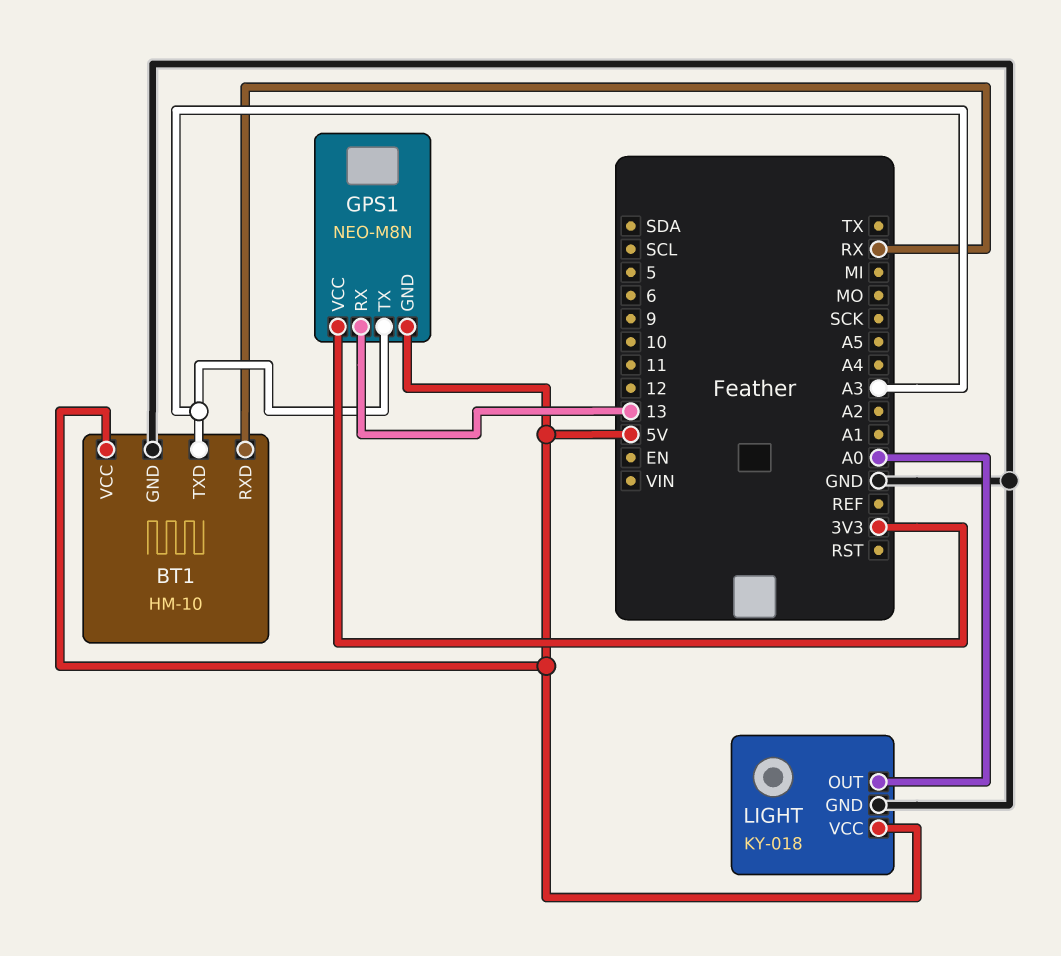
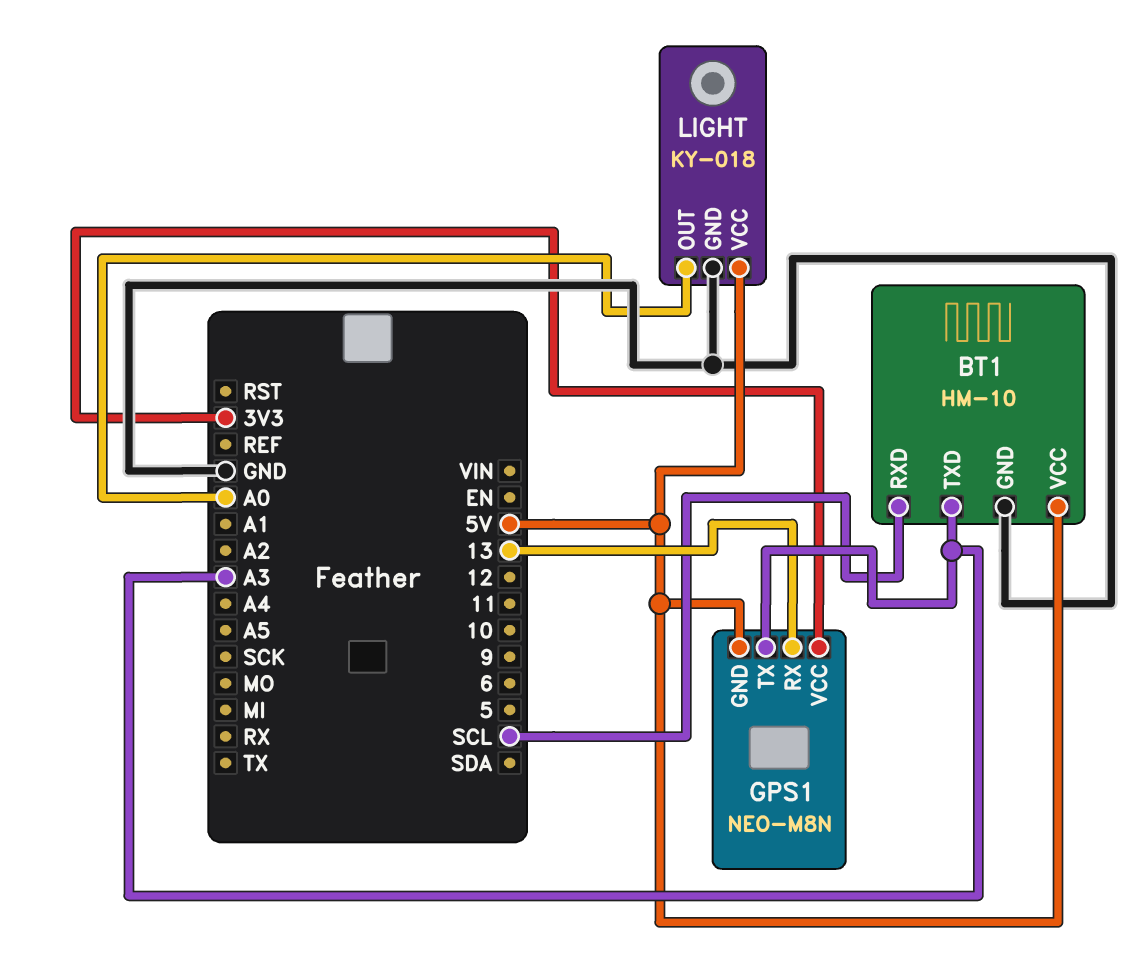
BT1 pin RXD: RX -> SCL

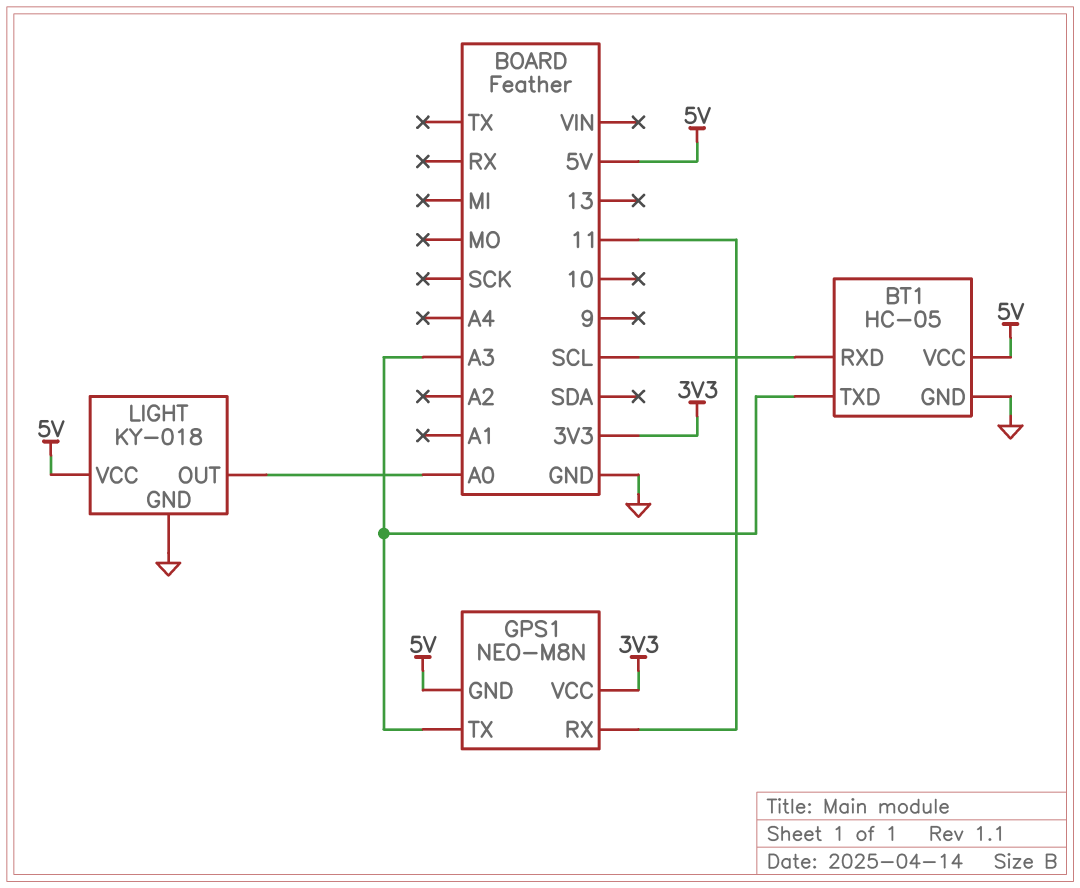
BT1: HM-10 -> HC-05
GPS1 pin RX: 13 -> 11

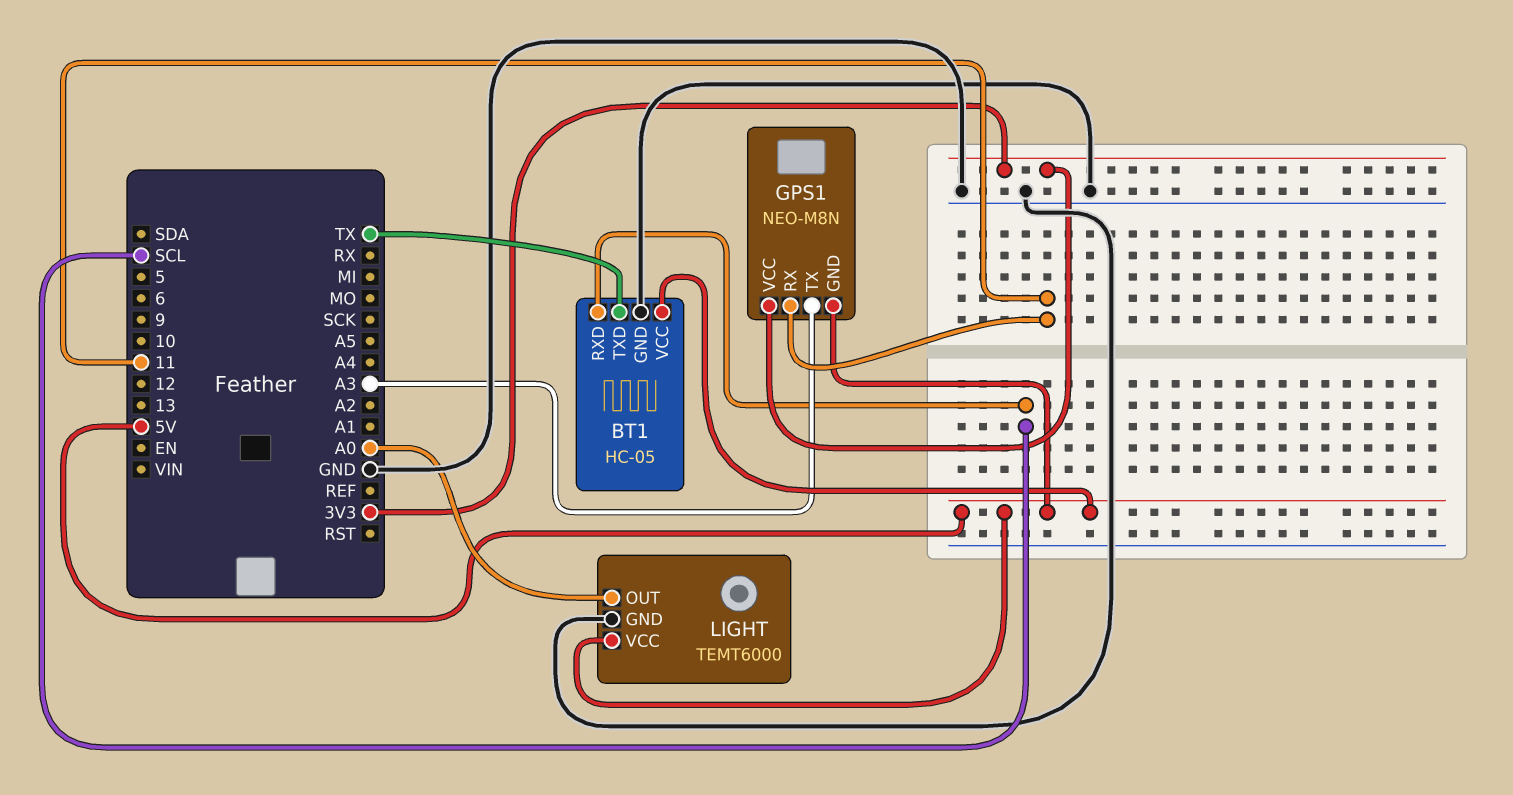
BT1 pin TXD: A3 -> TX
LIGHT: KY-018 -> TEMT6000

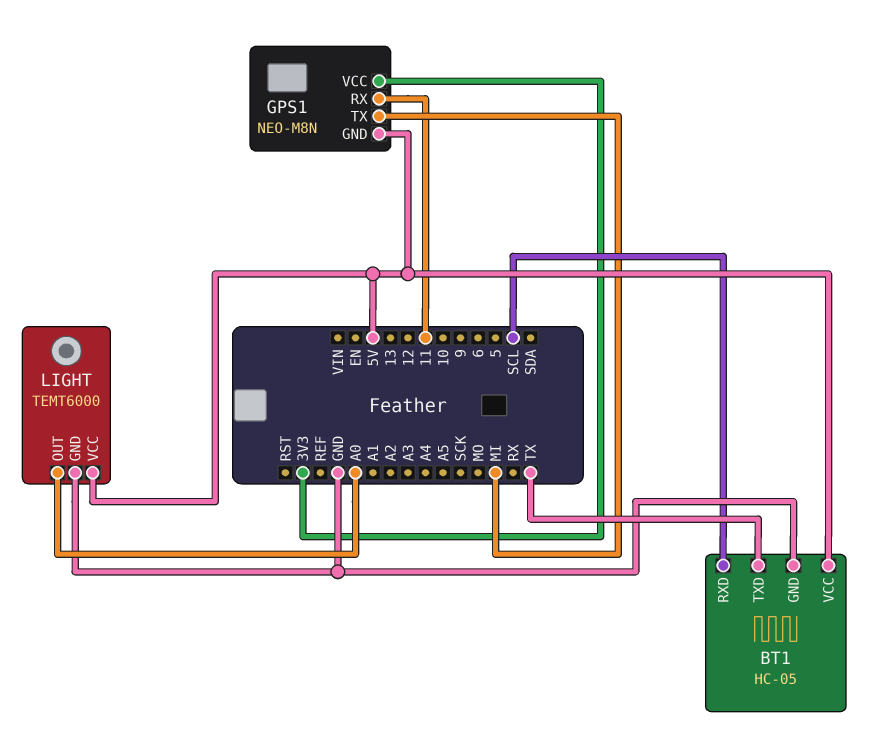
GPS1 pin TX: A3 -> MI

